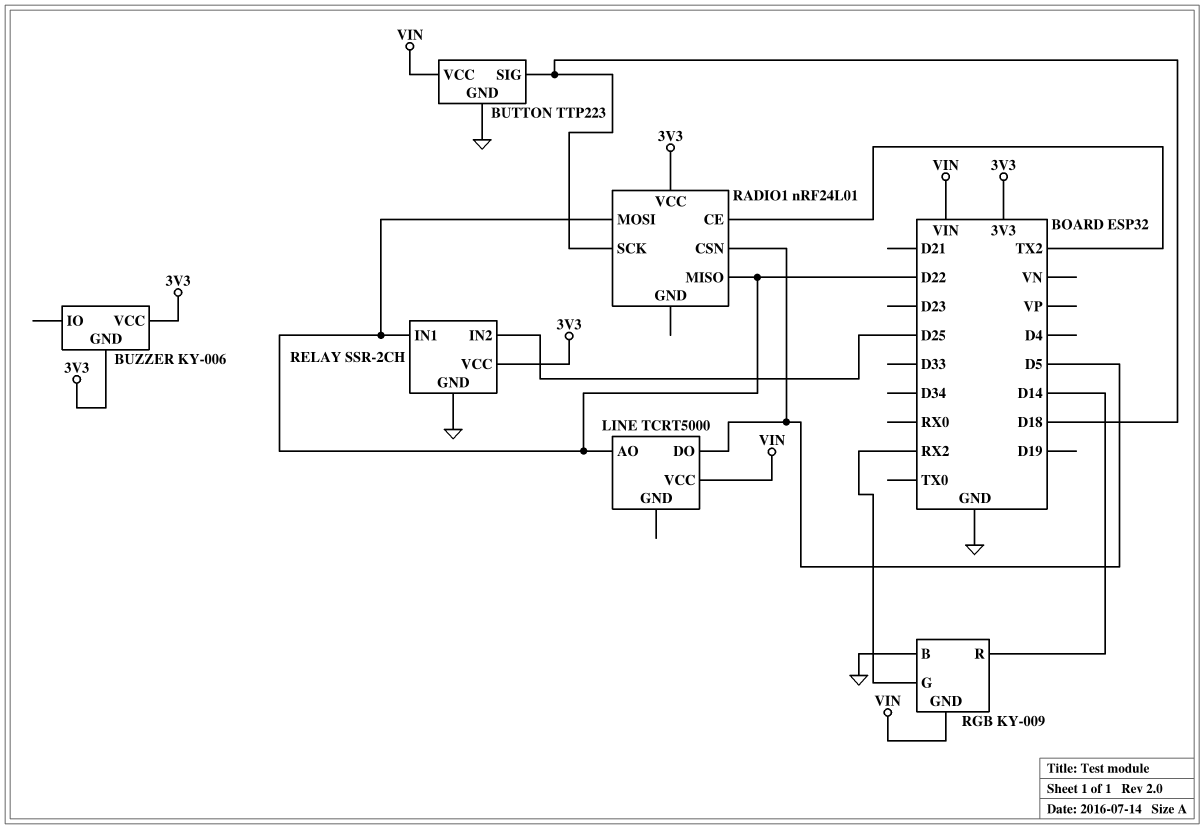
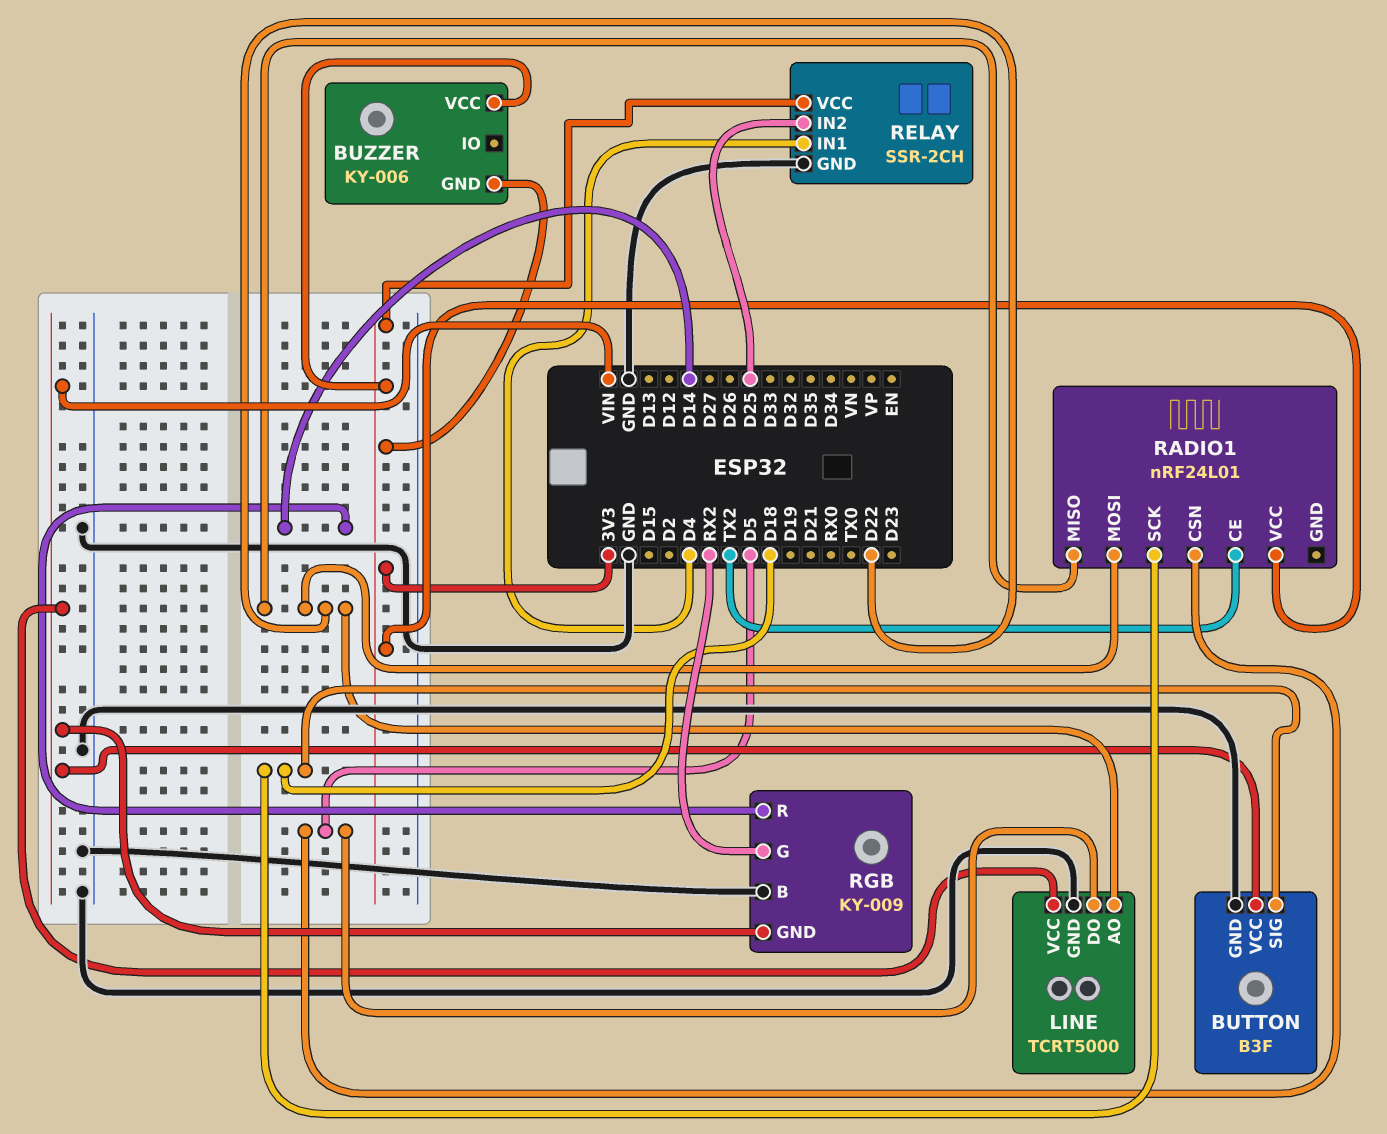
BUTTON: TTP223 -> B3F
LINE pin GND: none -> GND
RELAY pin IN1: D22 -> D4

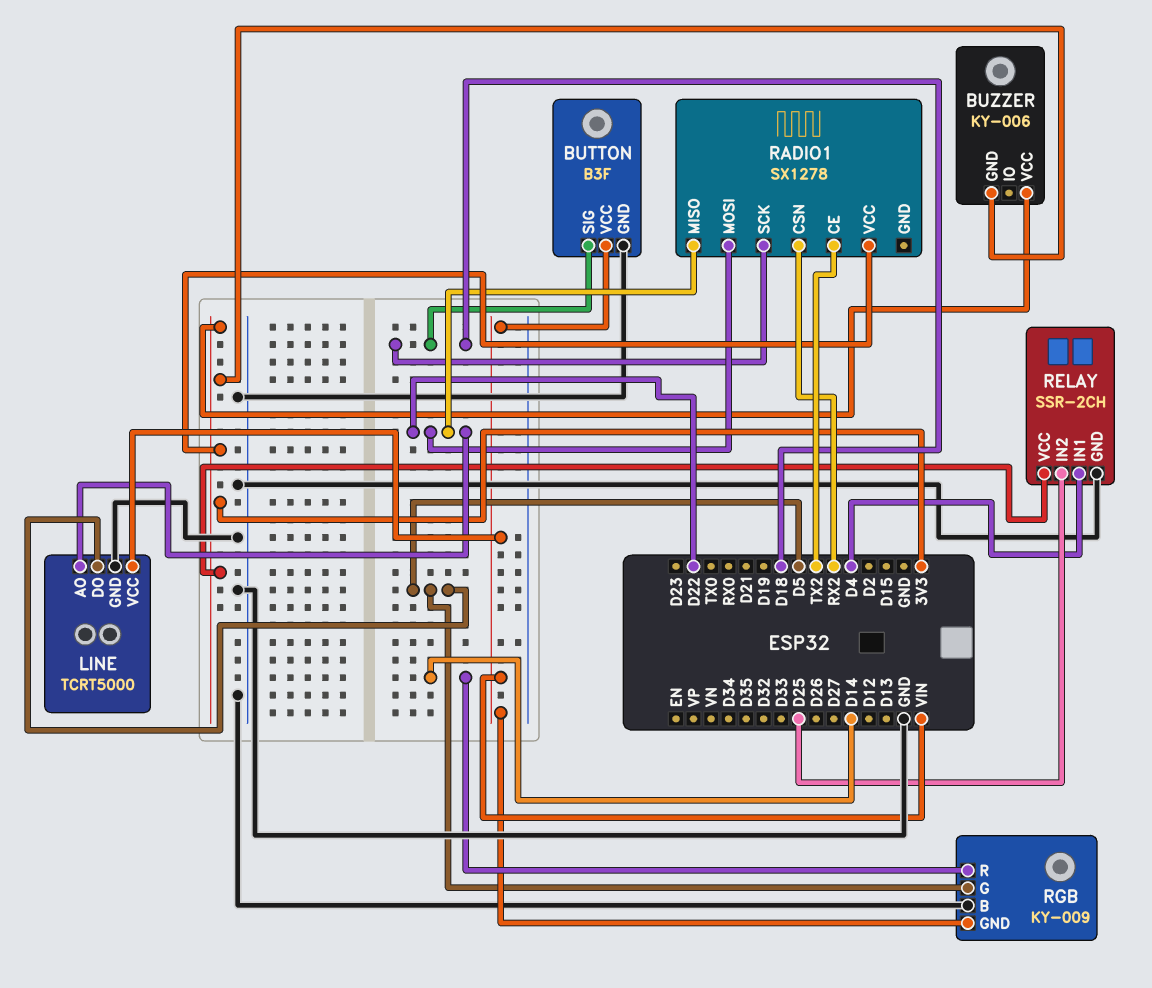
RADIO1: nRF24L01 -> SX1278
RADIO1 pin CSN: D5 -> RX2
RGB pin G: RX2 -> D5

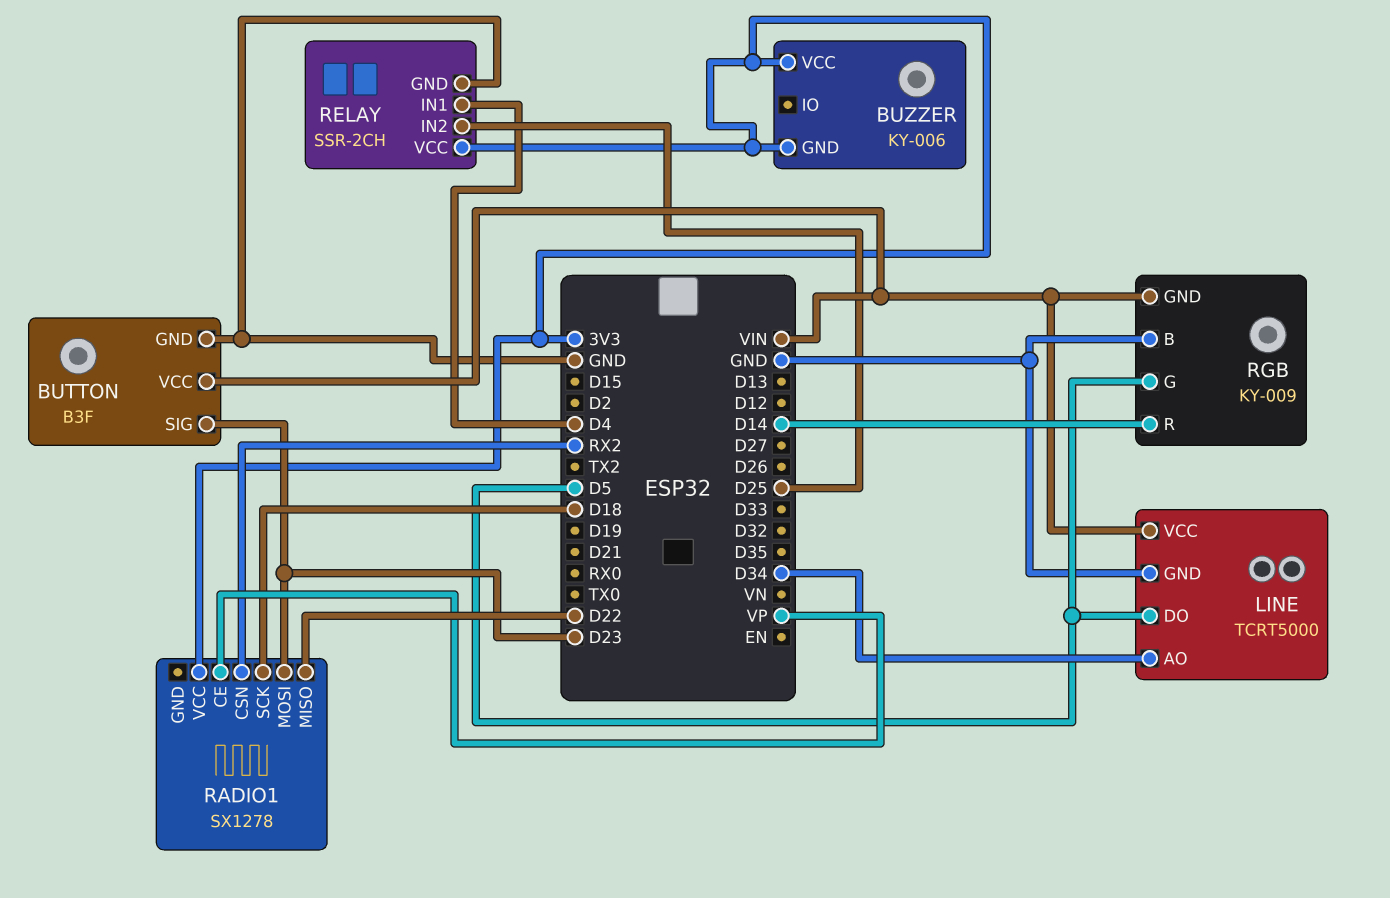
BUTTON pin SIG: D18 -> D23
LINE pin AO: D22 -> D34
RADIO1 pin CE: TX2 -> VP
RADIO1 pin MOSI: D22 -> D23

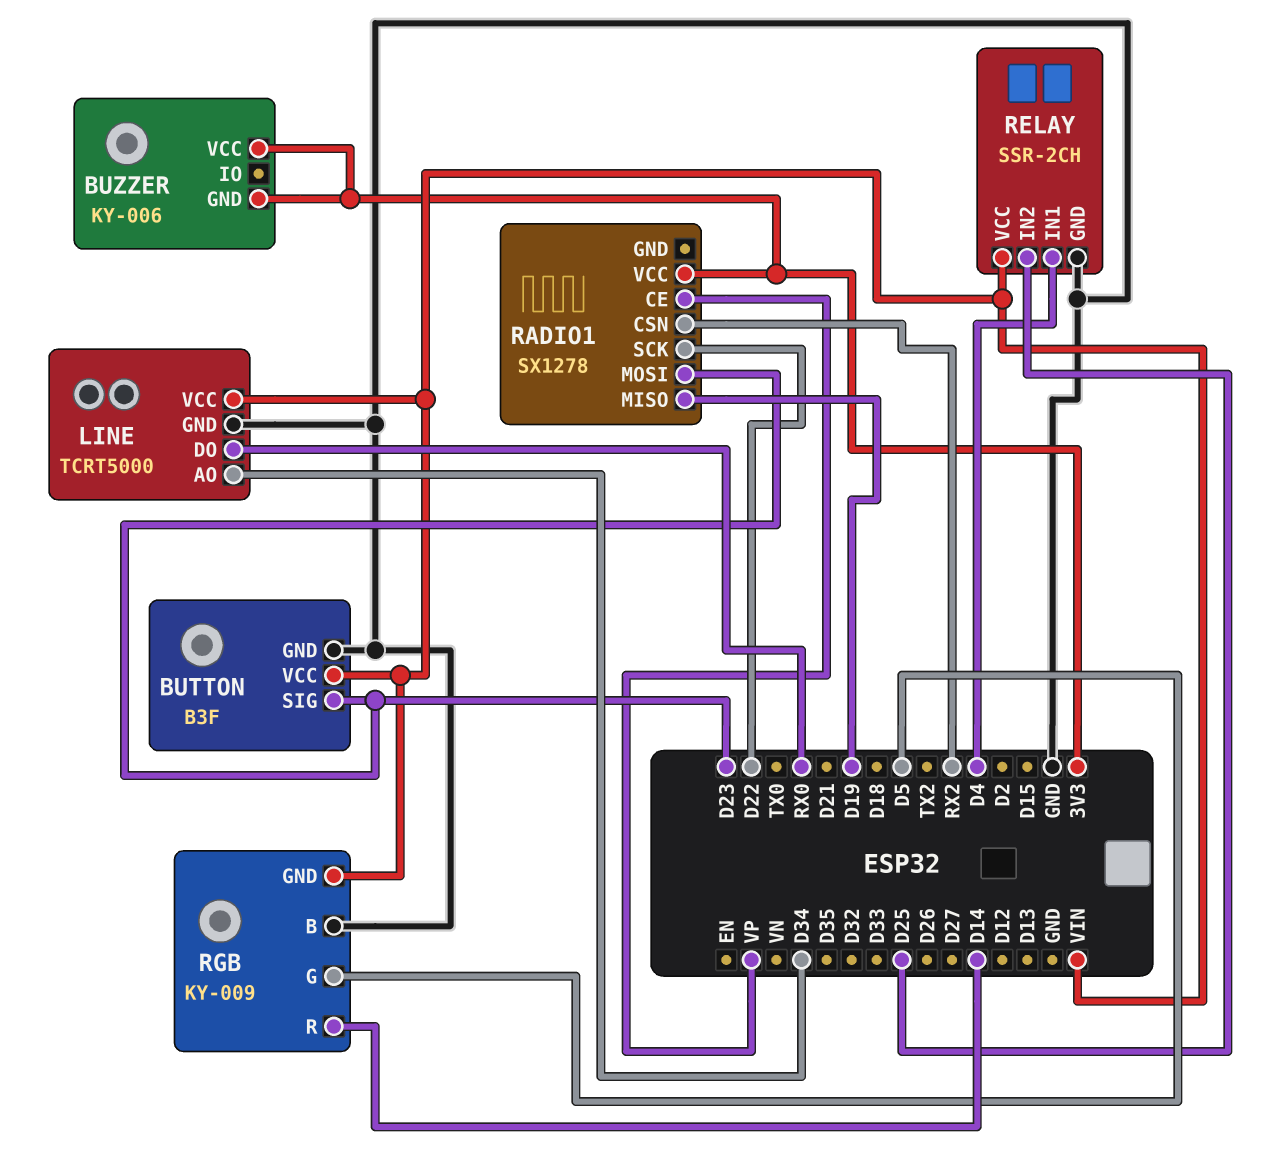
LINE pin DO: D5 -> RX0
RADIO1 pin MISO: D22 -> D19
RADIO1 pin SCK: D18 -> D22
RELAY pin VCC: 3V3 -> VIN

